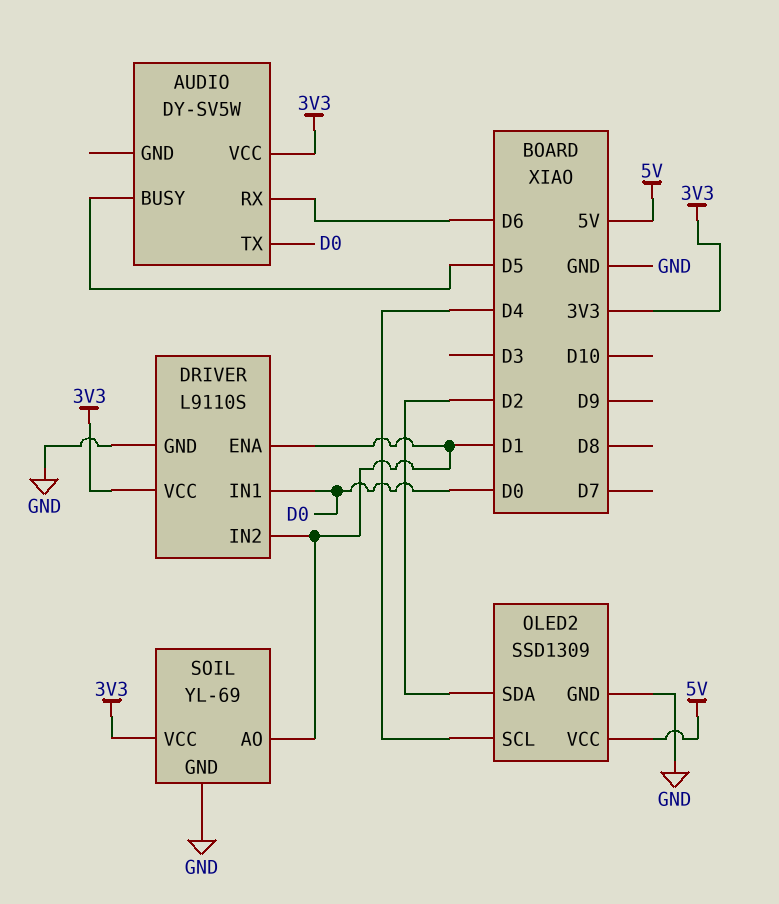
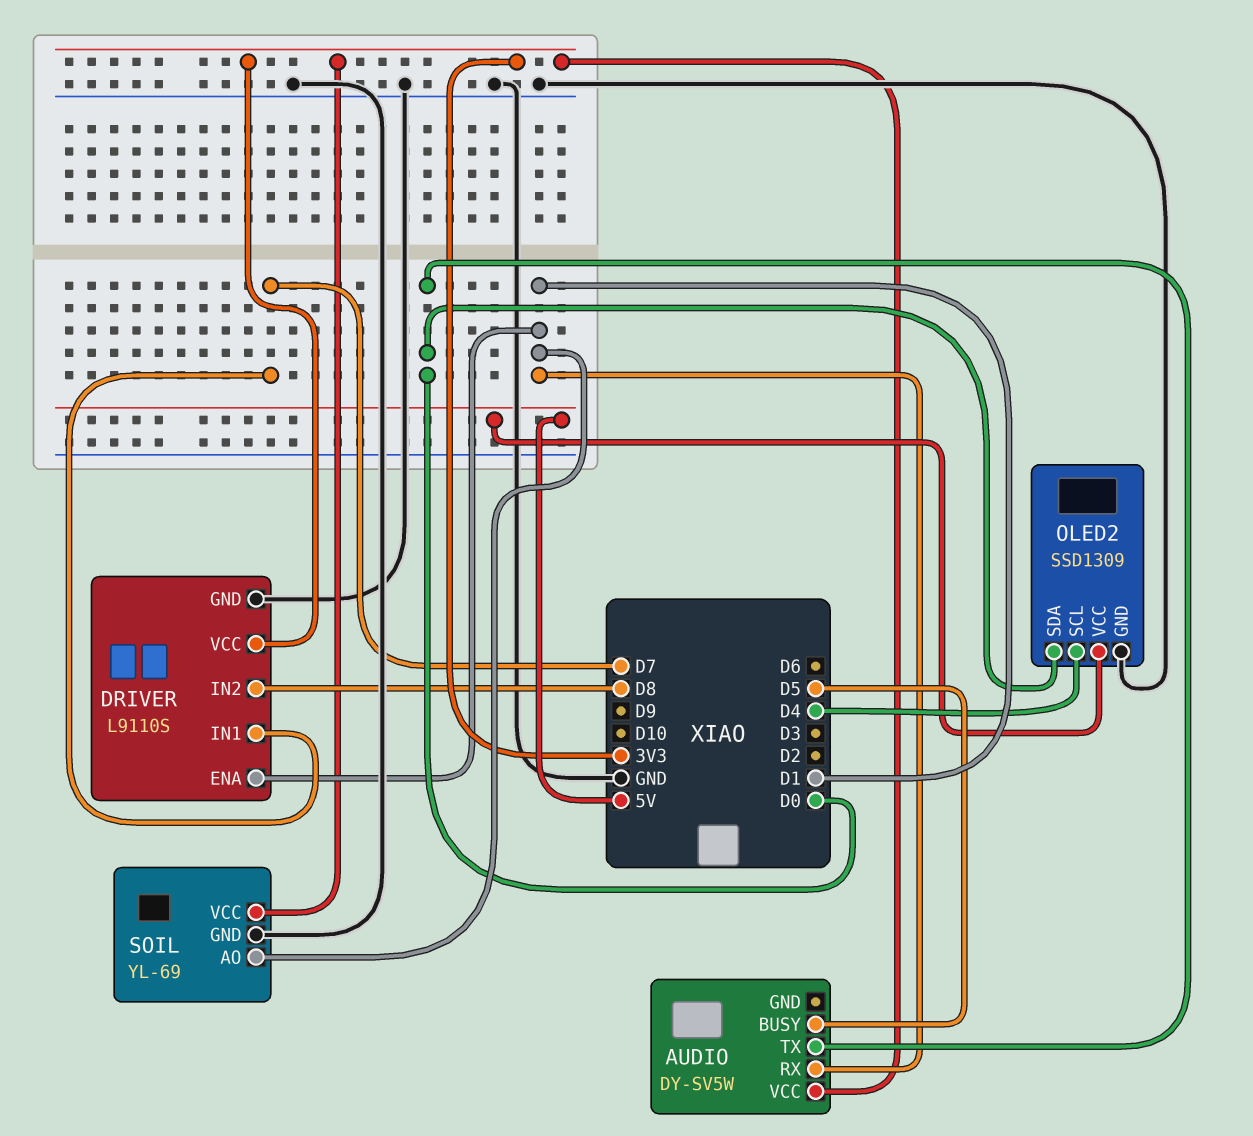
AUDIO pin RX: D6 -> D1
DRIVER pin IN1: D0 -> D7
DRIVER pin IN2: D1 -> D8
OLED2 pin SDA: D2 -> D0

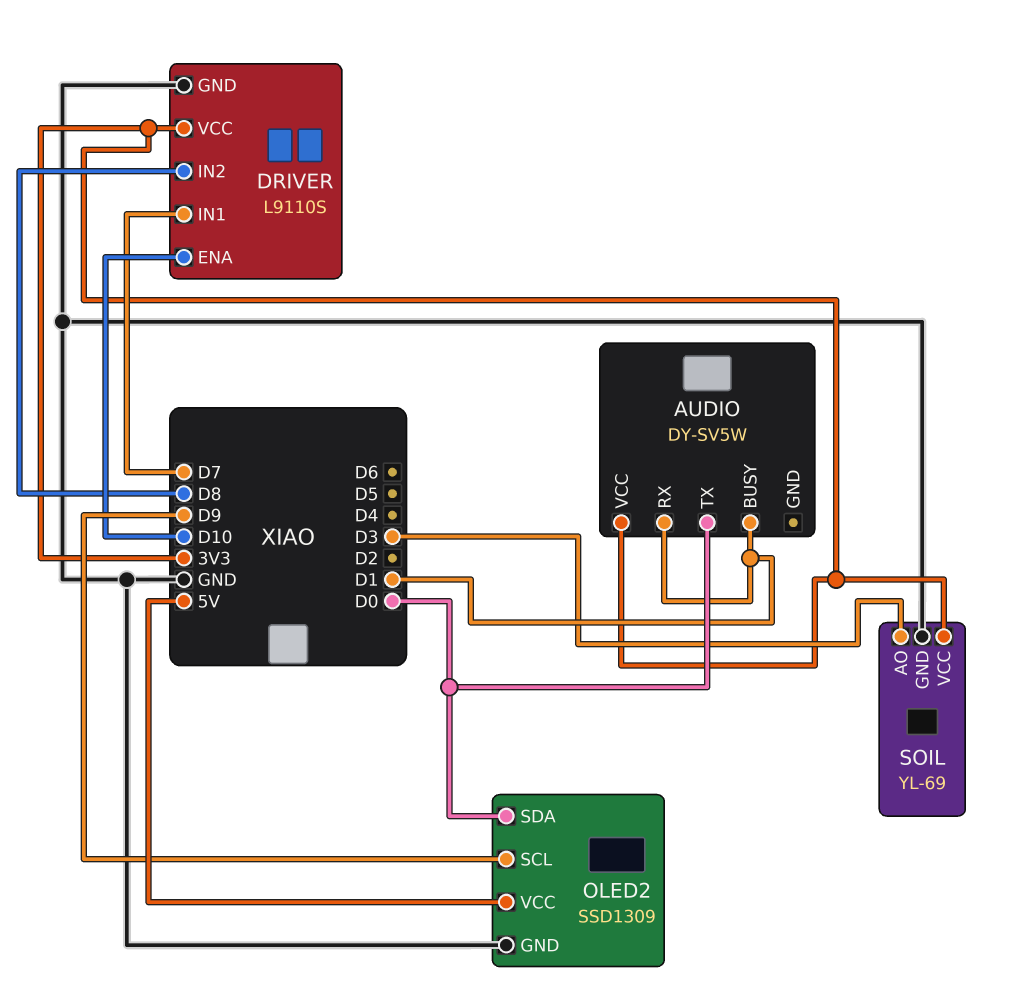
AUDIO pin BUSY: D5 -> D1
DRIVER pin ENA: D1 -> D10
OLED2 pin SCL: D4 -> D9
SOIL pin AO: D1 -> D3

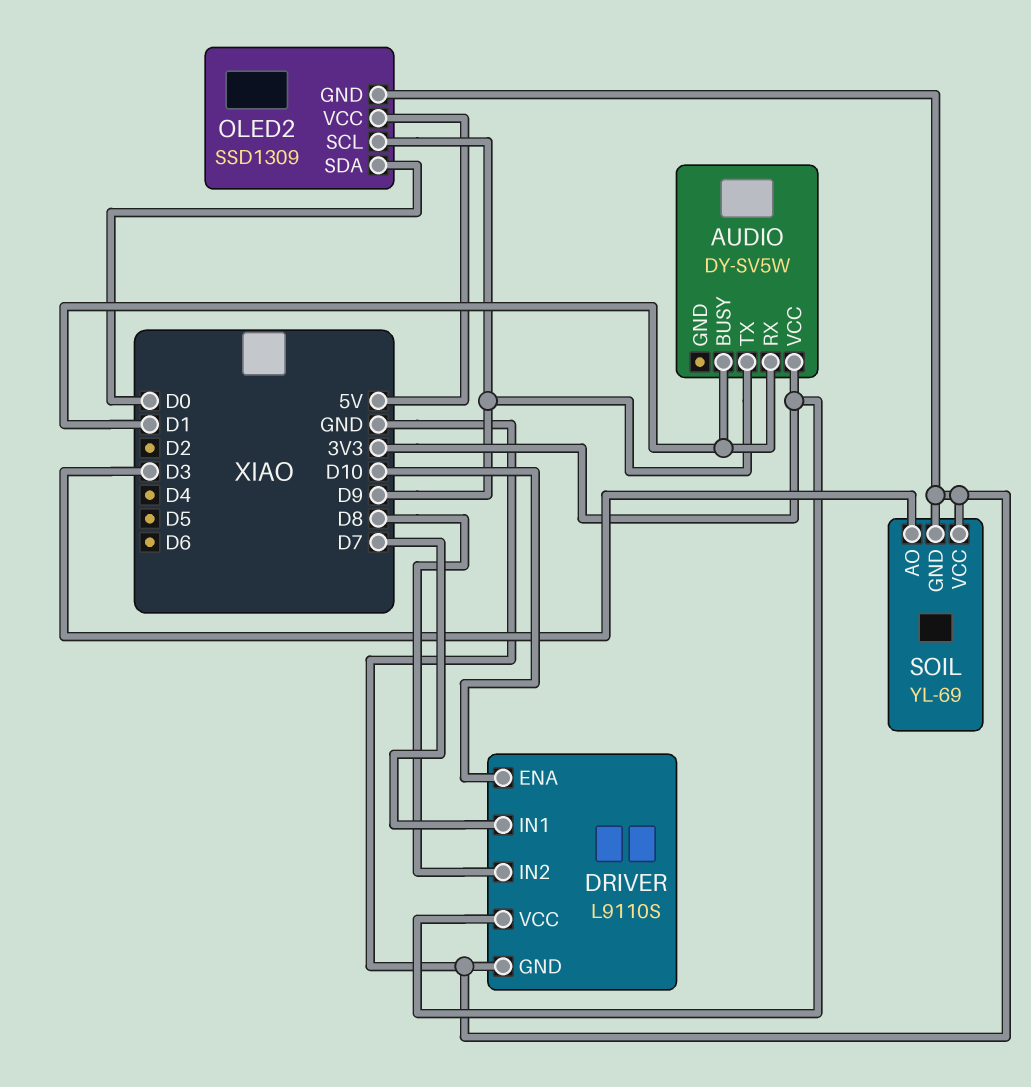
AUDIO pin TX: D0 -> D9
SOIL pin VCC: 3V3 -> GND

